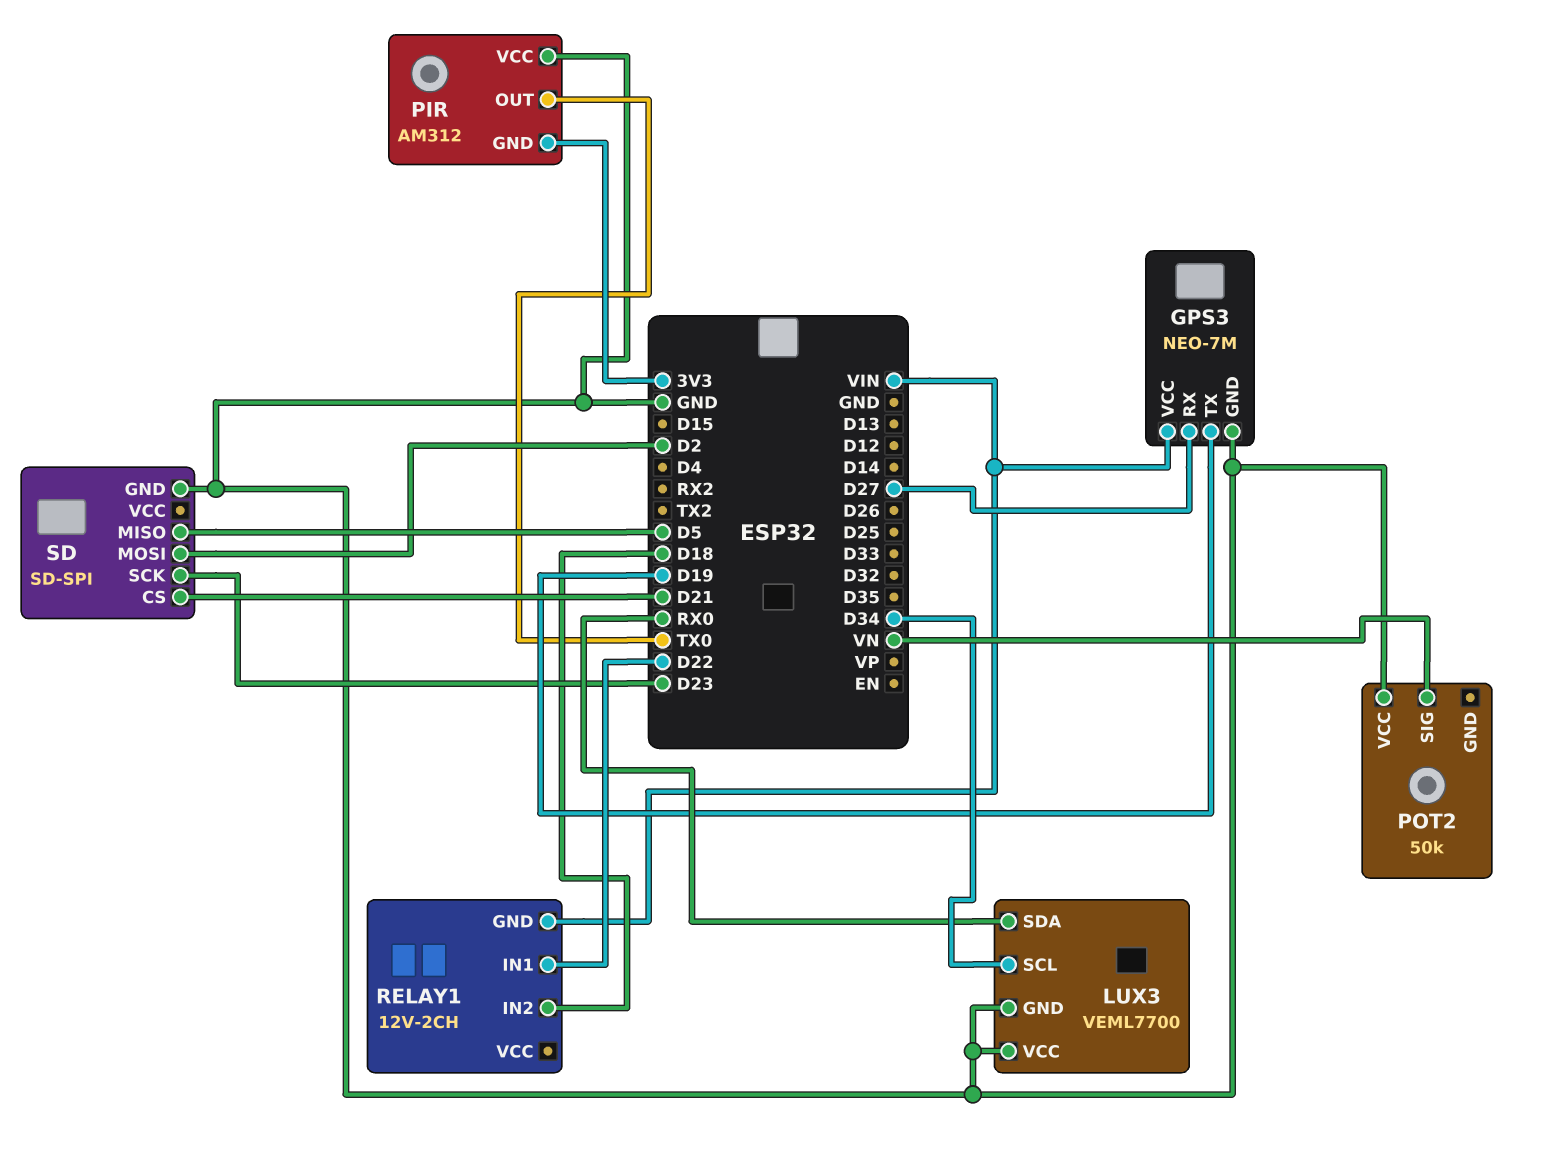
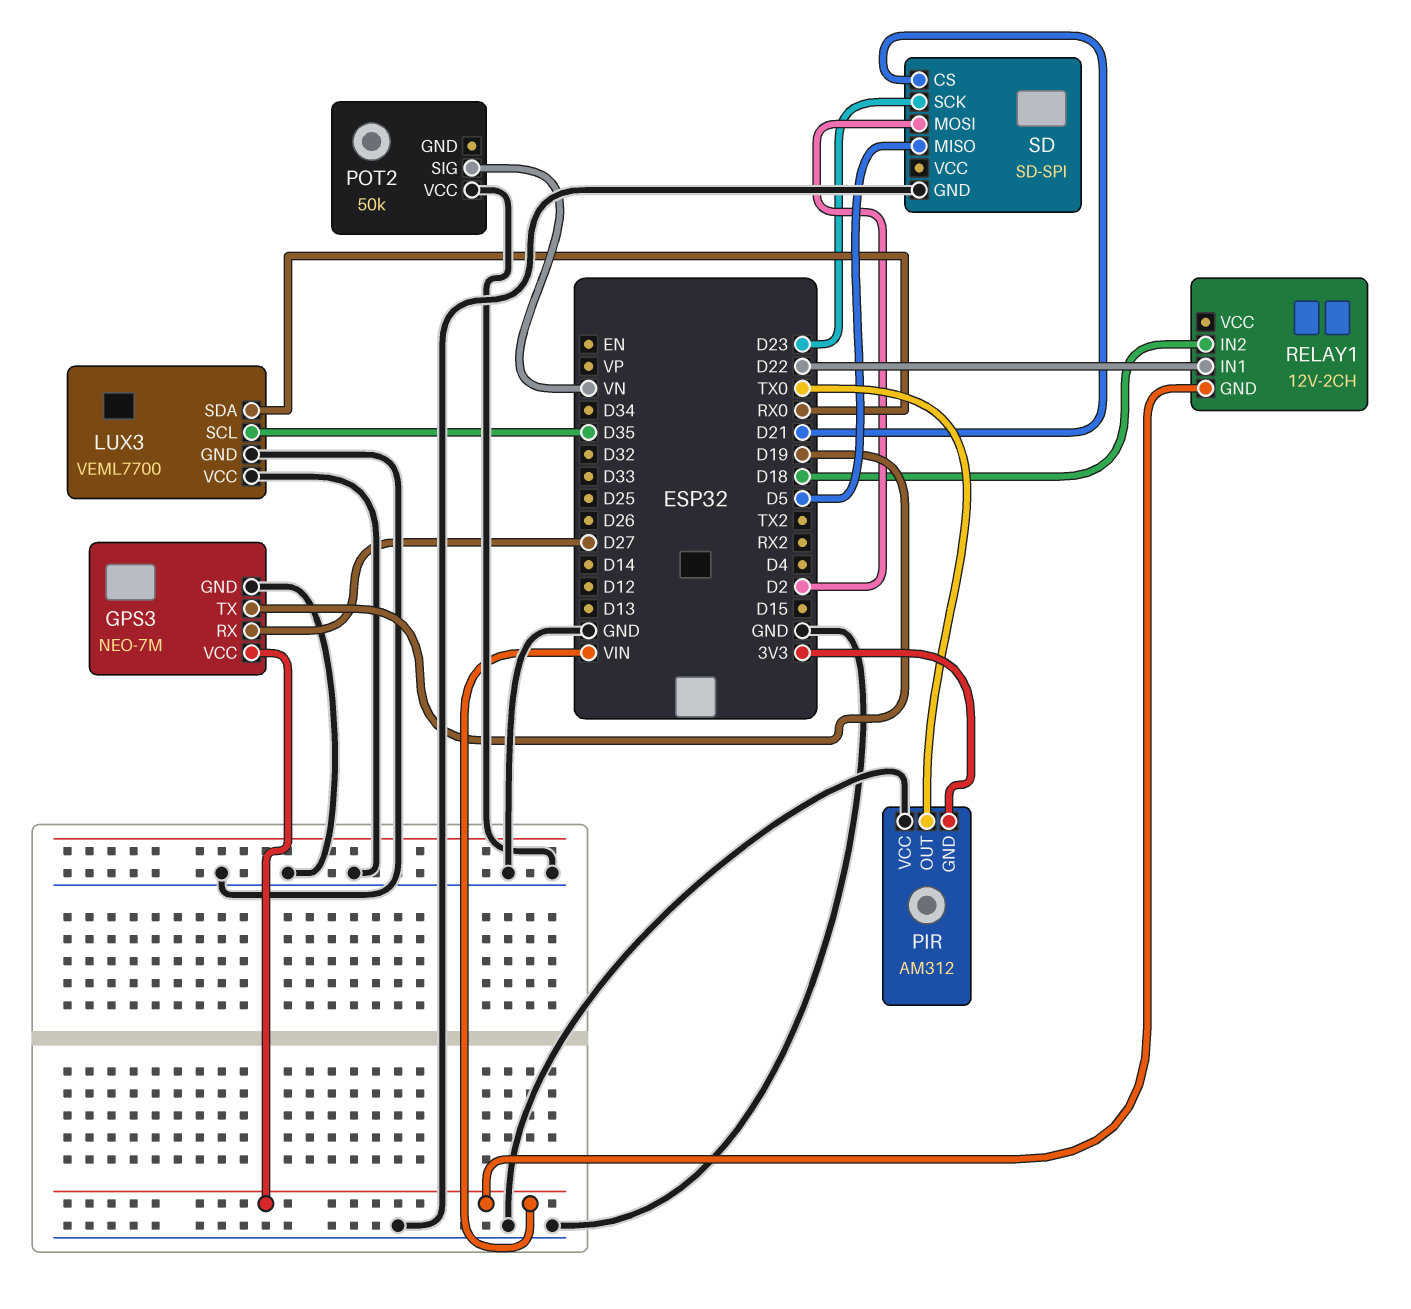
LUX3 pin SCL: D34 -> D35

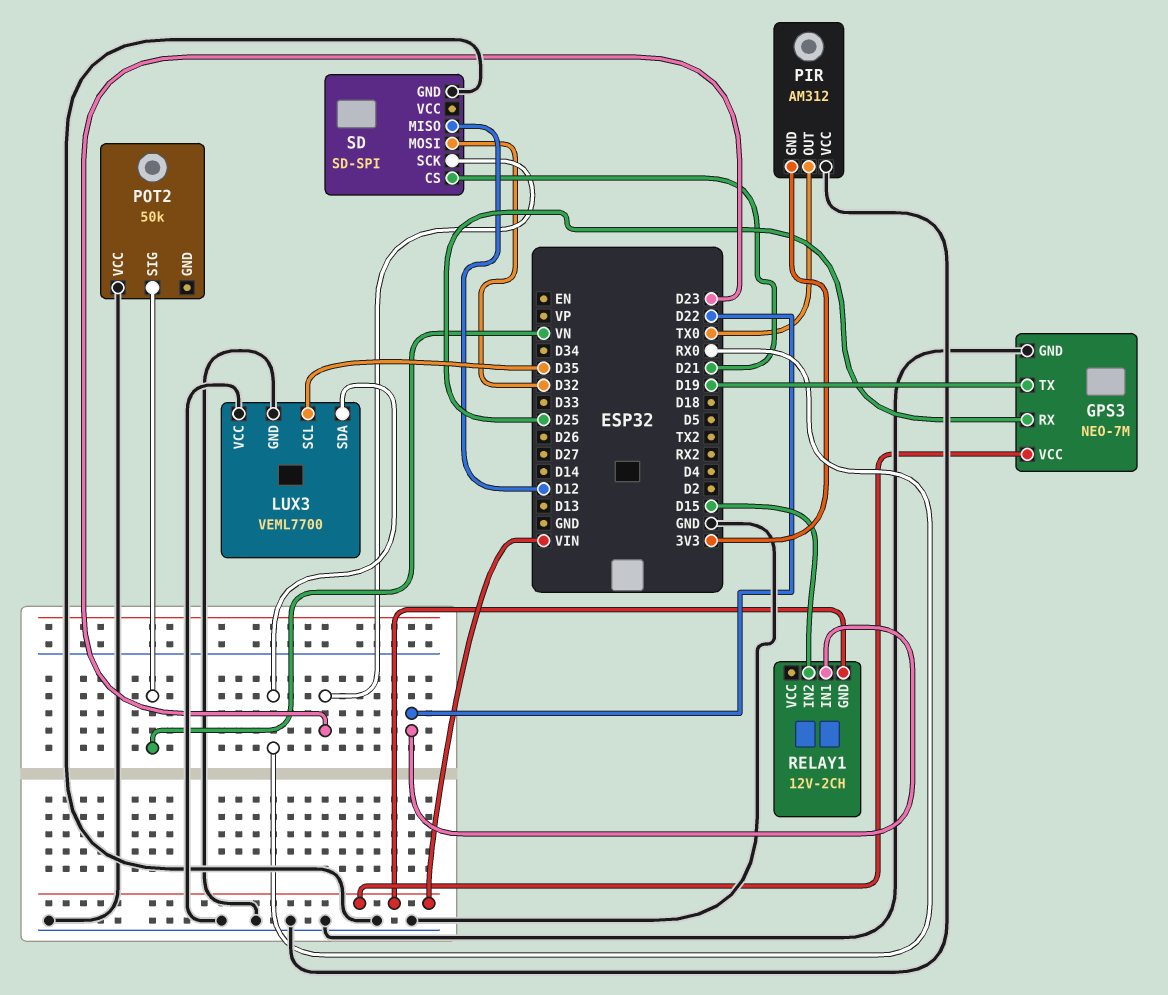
GPS3 pin RX: D27 -> D25
RELAY1 pin IN2: D18 -> D15
SD pin MISO: D5 -> D12
SD pin MOSI: D2 -> D32

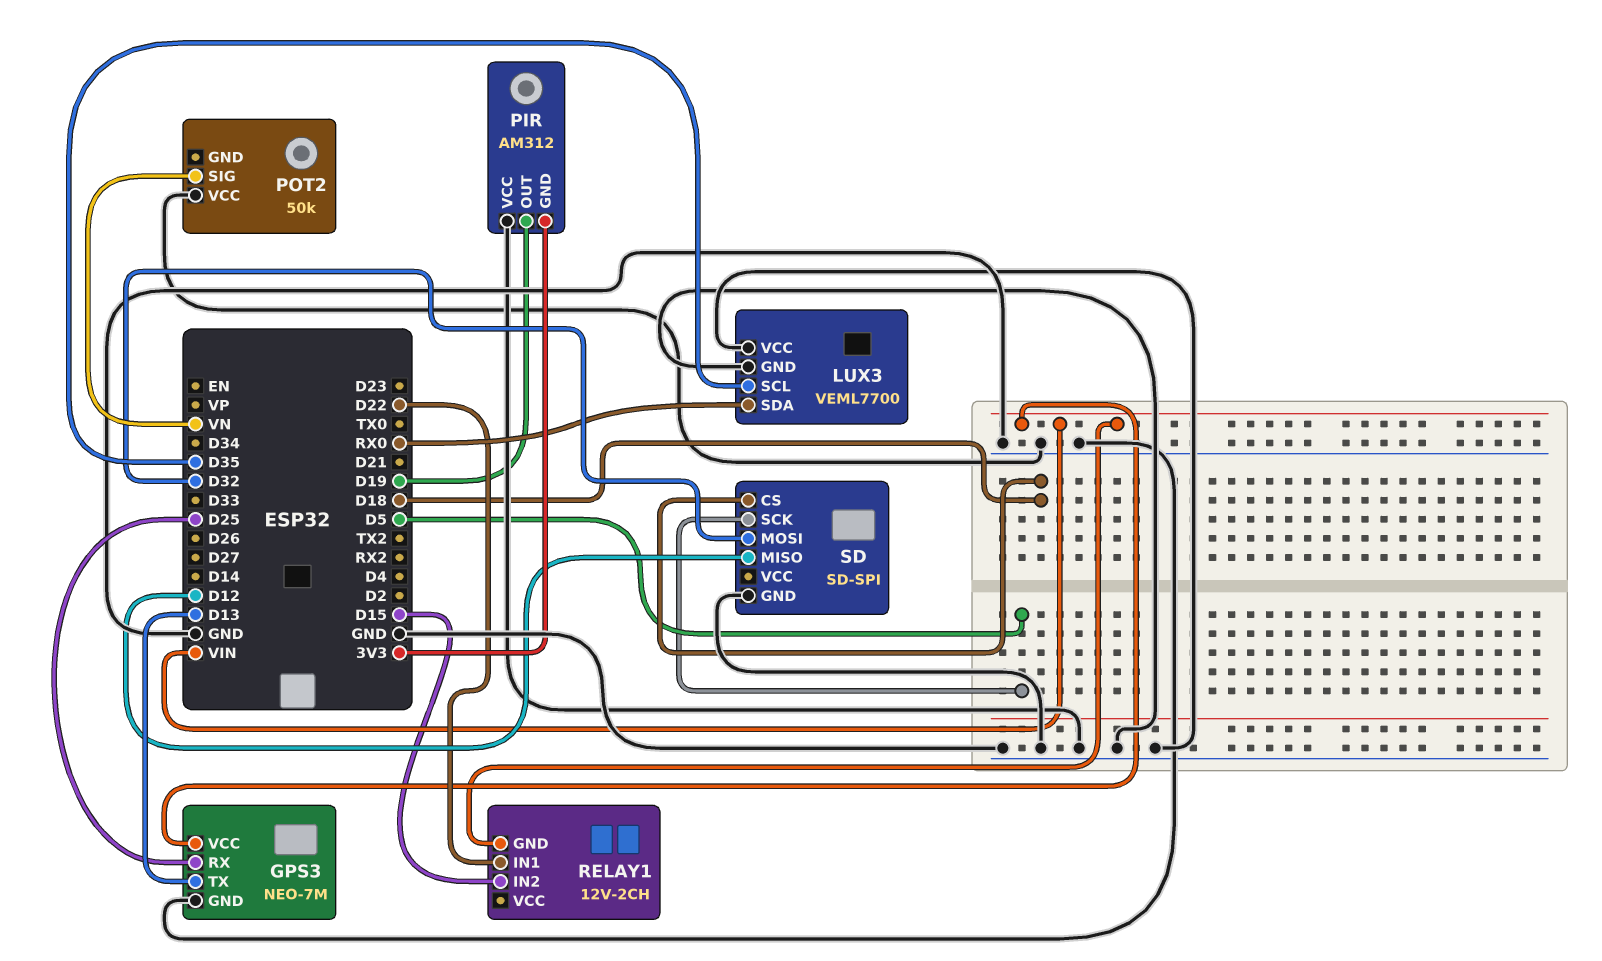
GPS3 pin TX: D19 -> D13
PIR pin OUT: TX0 -> D19
SD pin CS: D21 -> D18
SD pin SCK: D23 -> D5

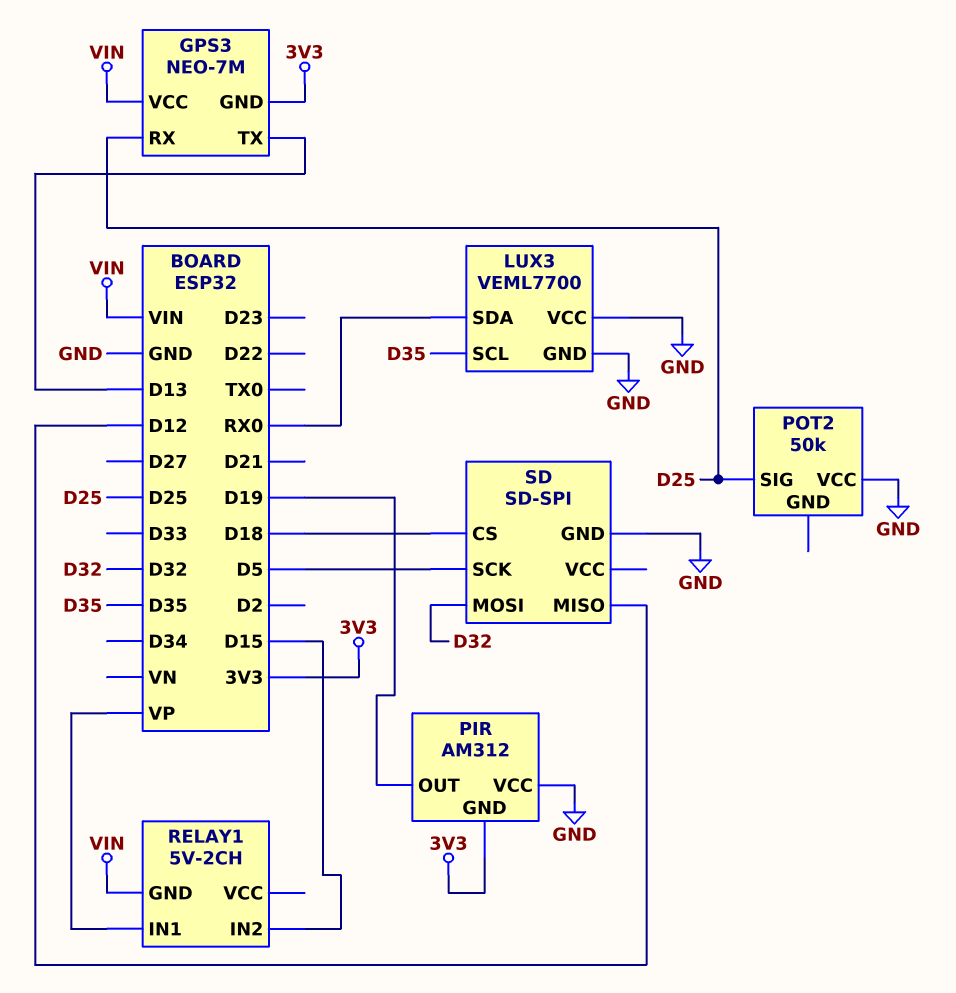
GPS3 pin GND: GND -> 3V3
POT2 pin SIG: VN -> D25
RELAY1: 12V-2CH -> 5V-2CH
RELAY1 pin IN1: D22 -> VP

